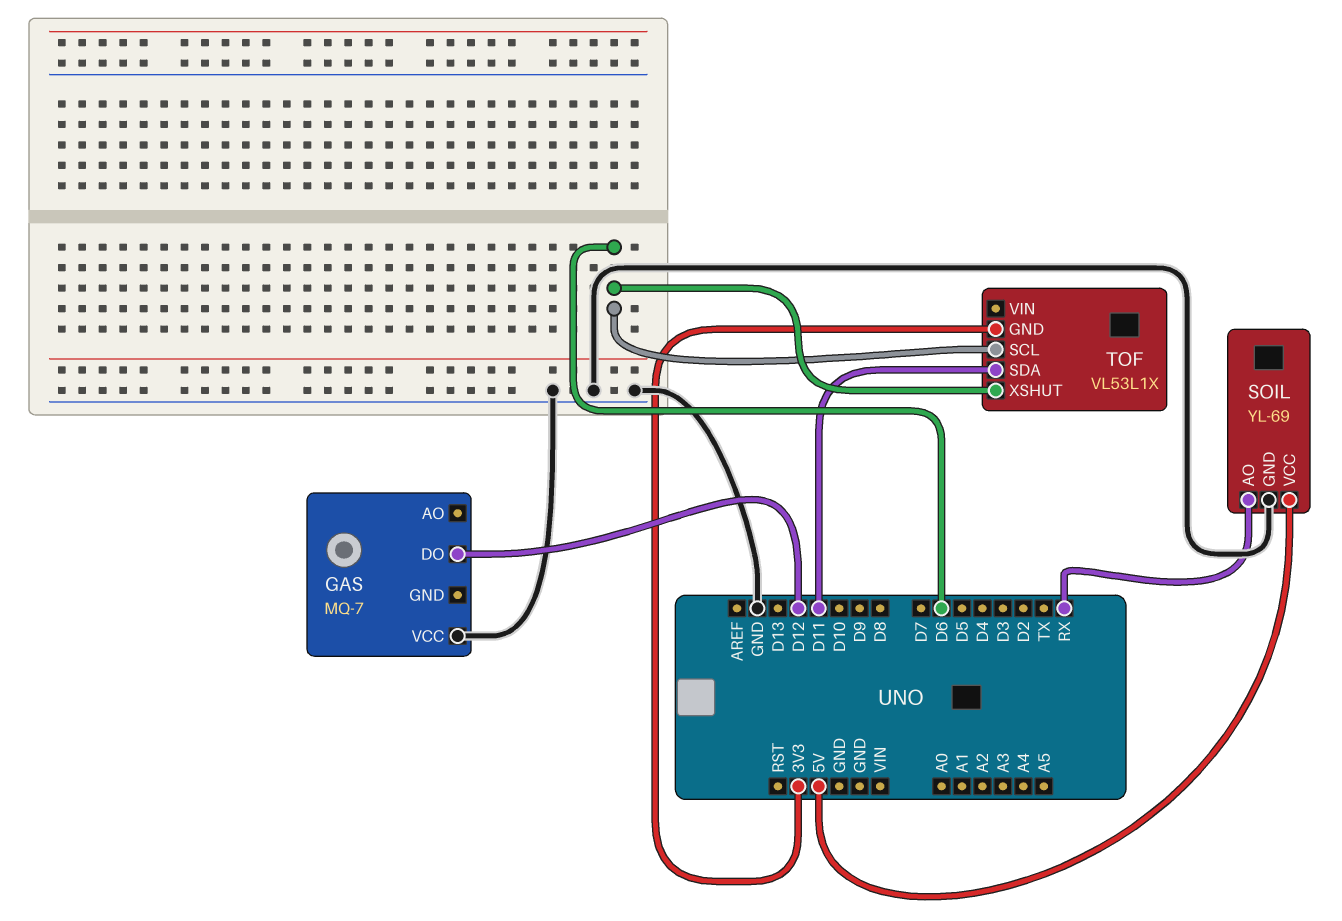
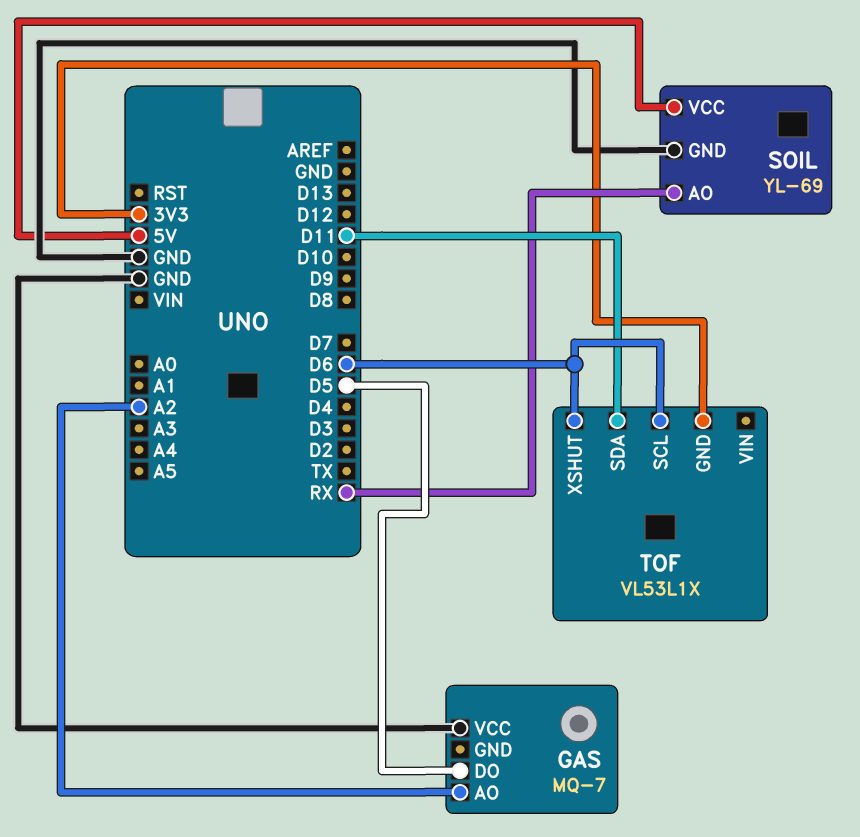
GAS pin AO: none -> A2
GAS pin DO: D12 -> D5

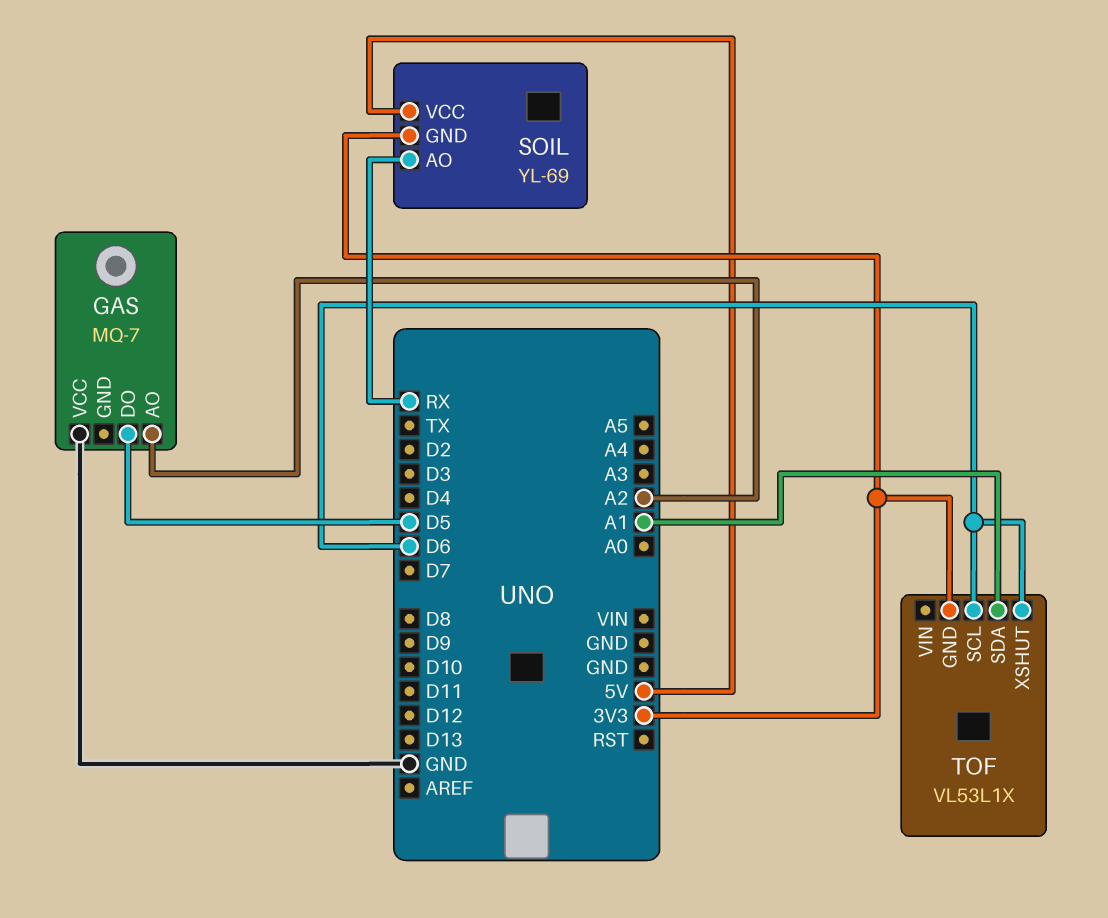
SOIL pin GND: GND -> 3V3
TOF pin SDA: D11 -> A1

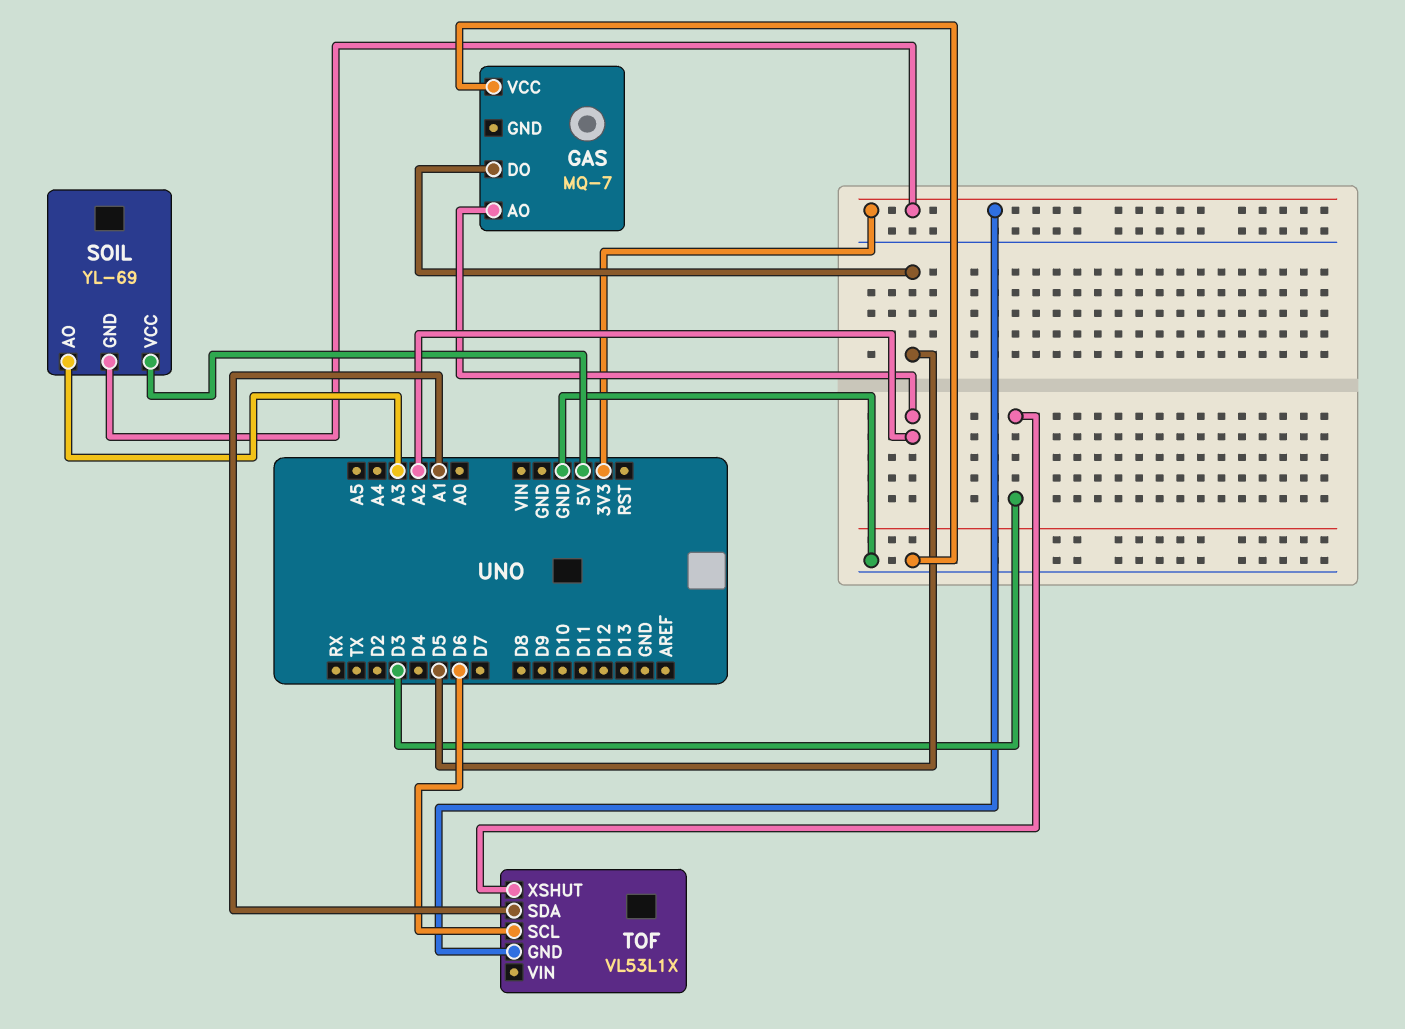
SOIL pin AO: RX -> A3
TOF pin XSHUT: D6 -> D3

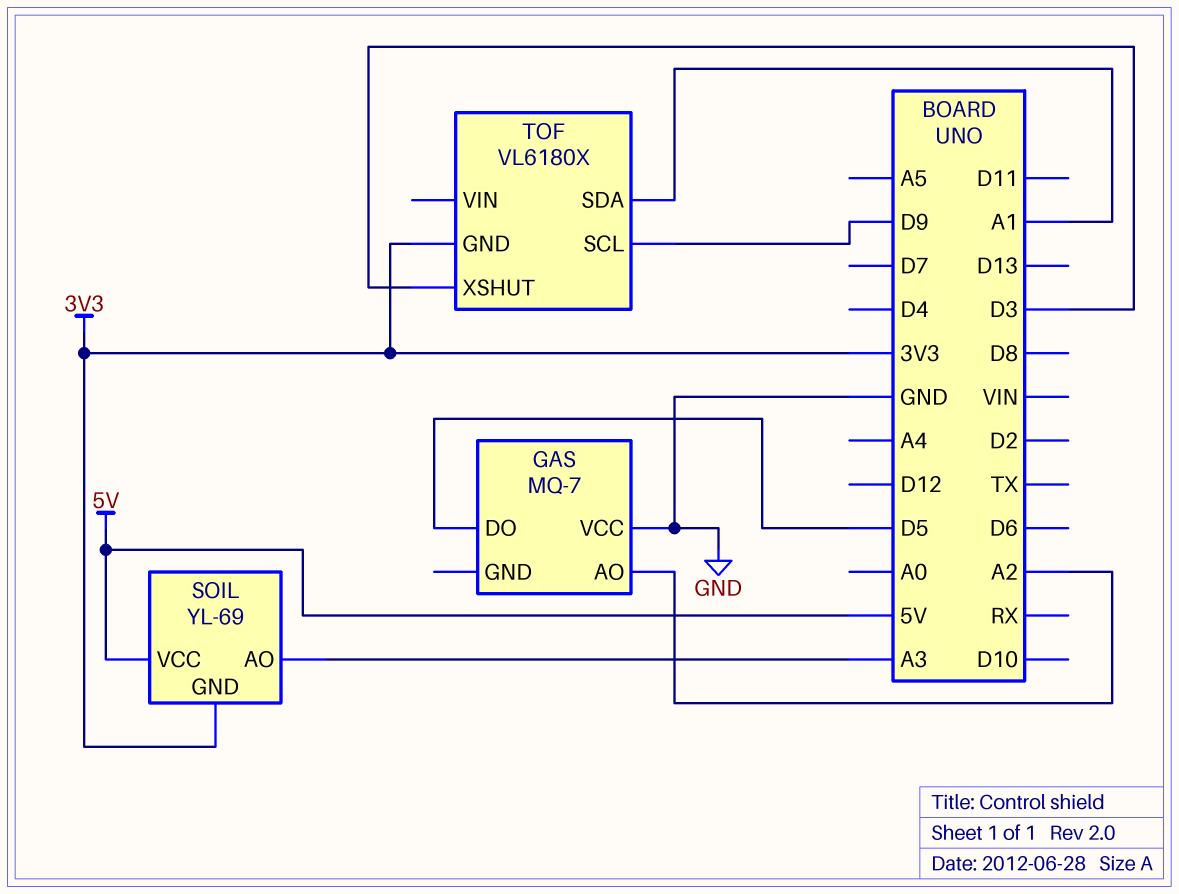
TOF: VL53L1X -> VL6180X
TOF pin SCL: D6 -> D9

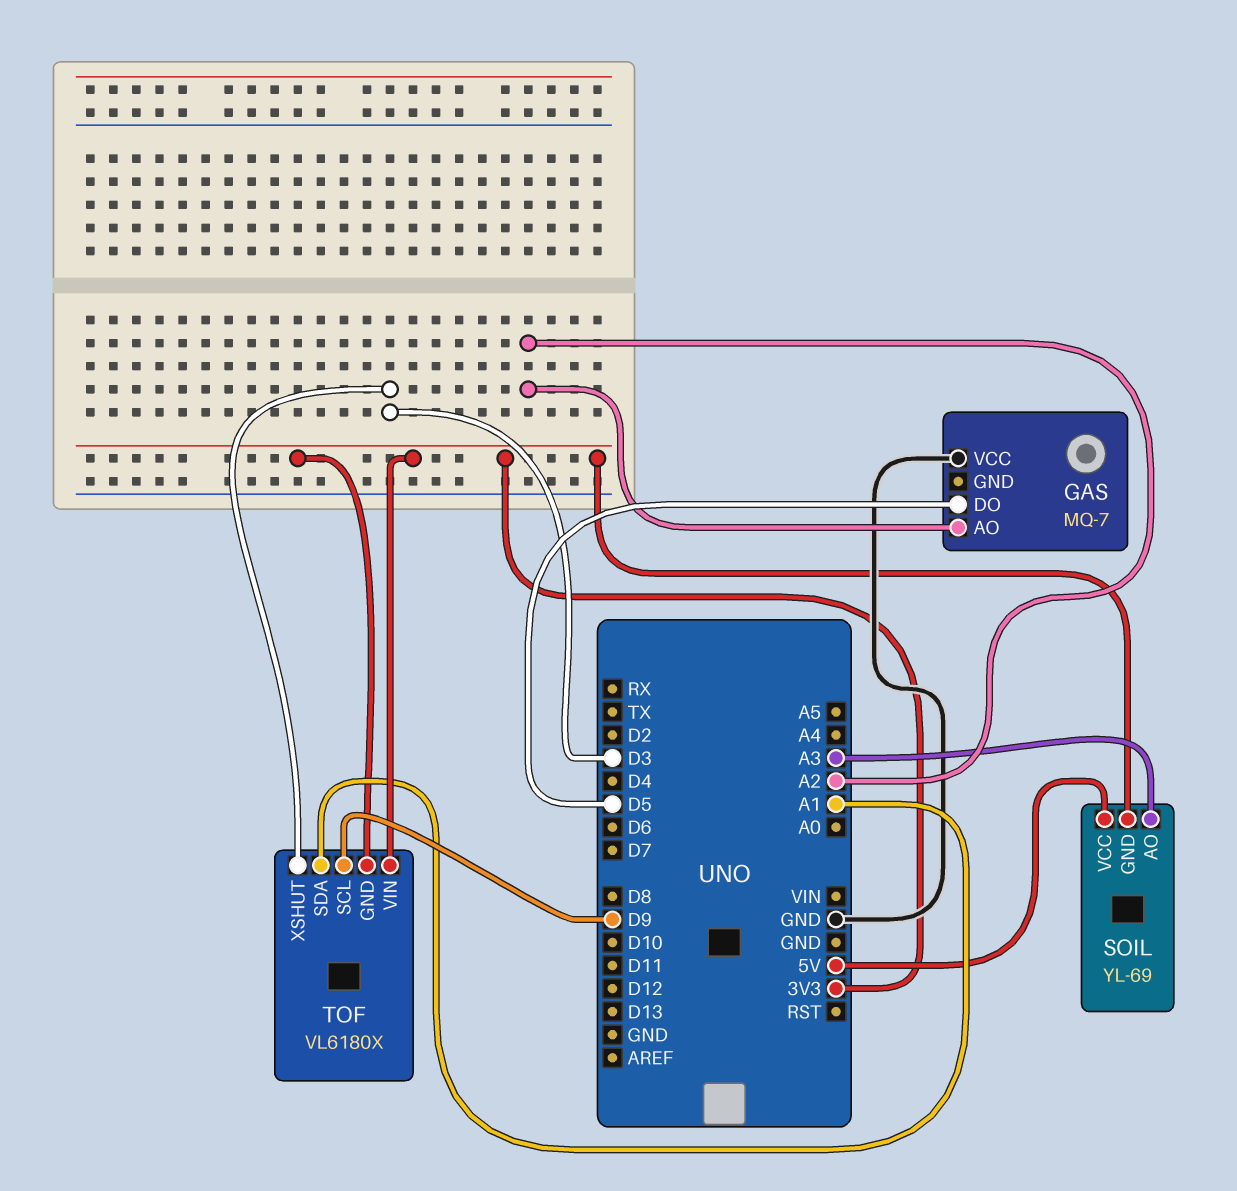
TOF pin VIN: none -> 3V3

